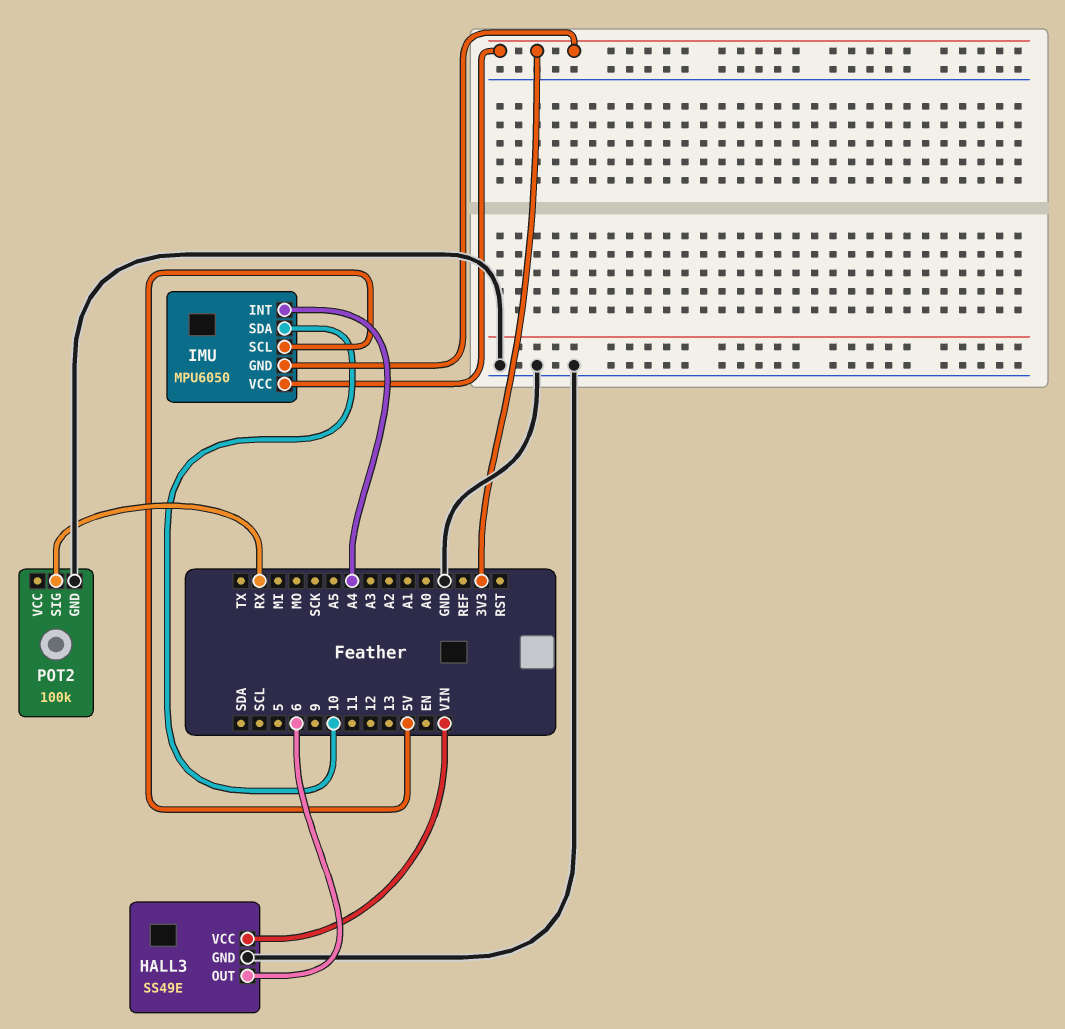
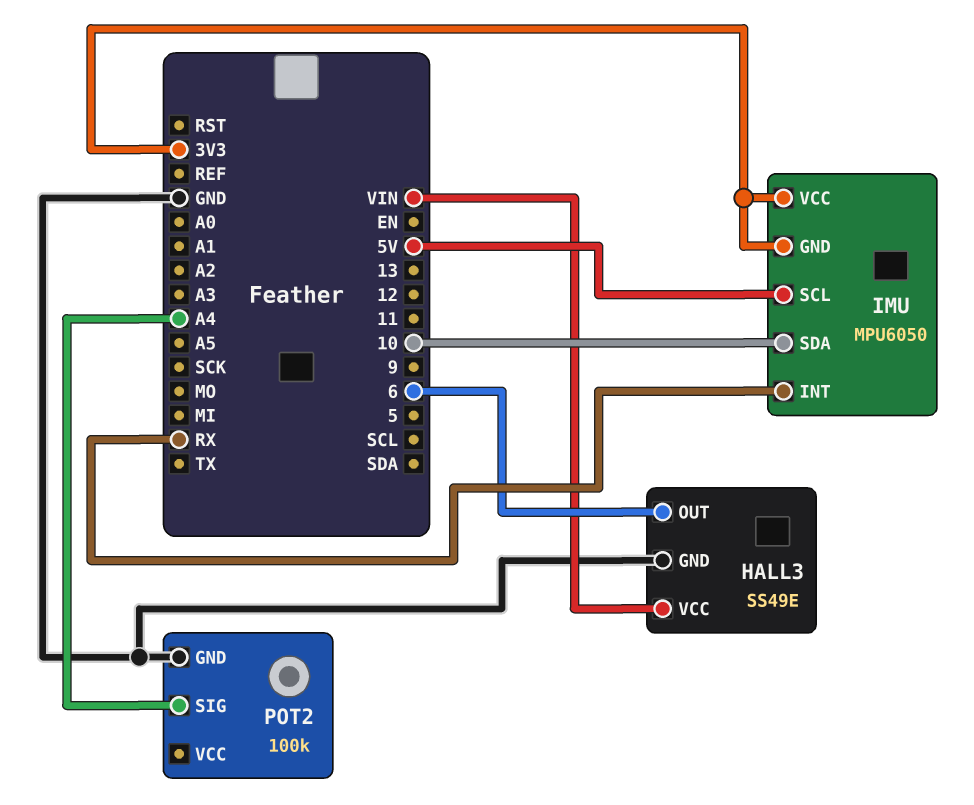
IMU pin INT: A4 -> RX
POT2 pin SIG: RX -> A4

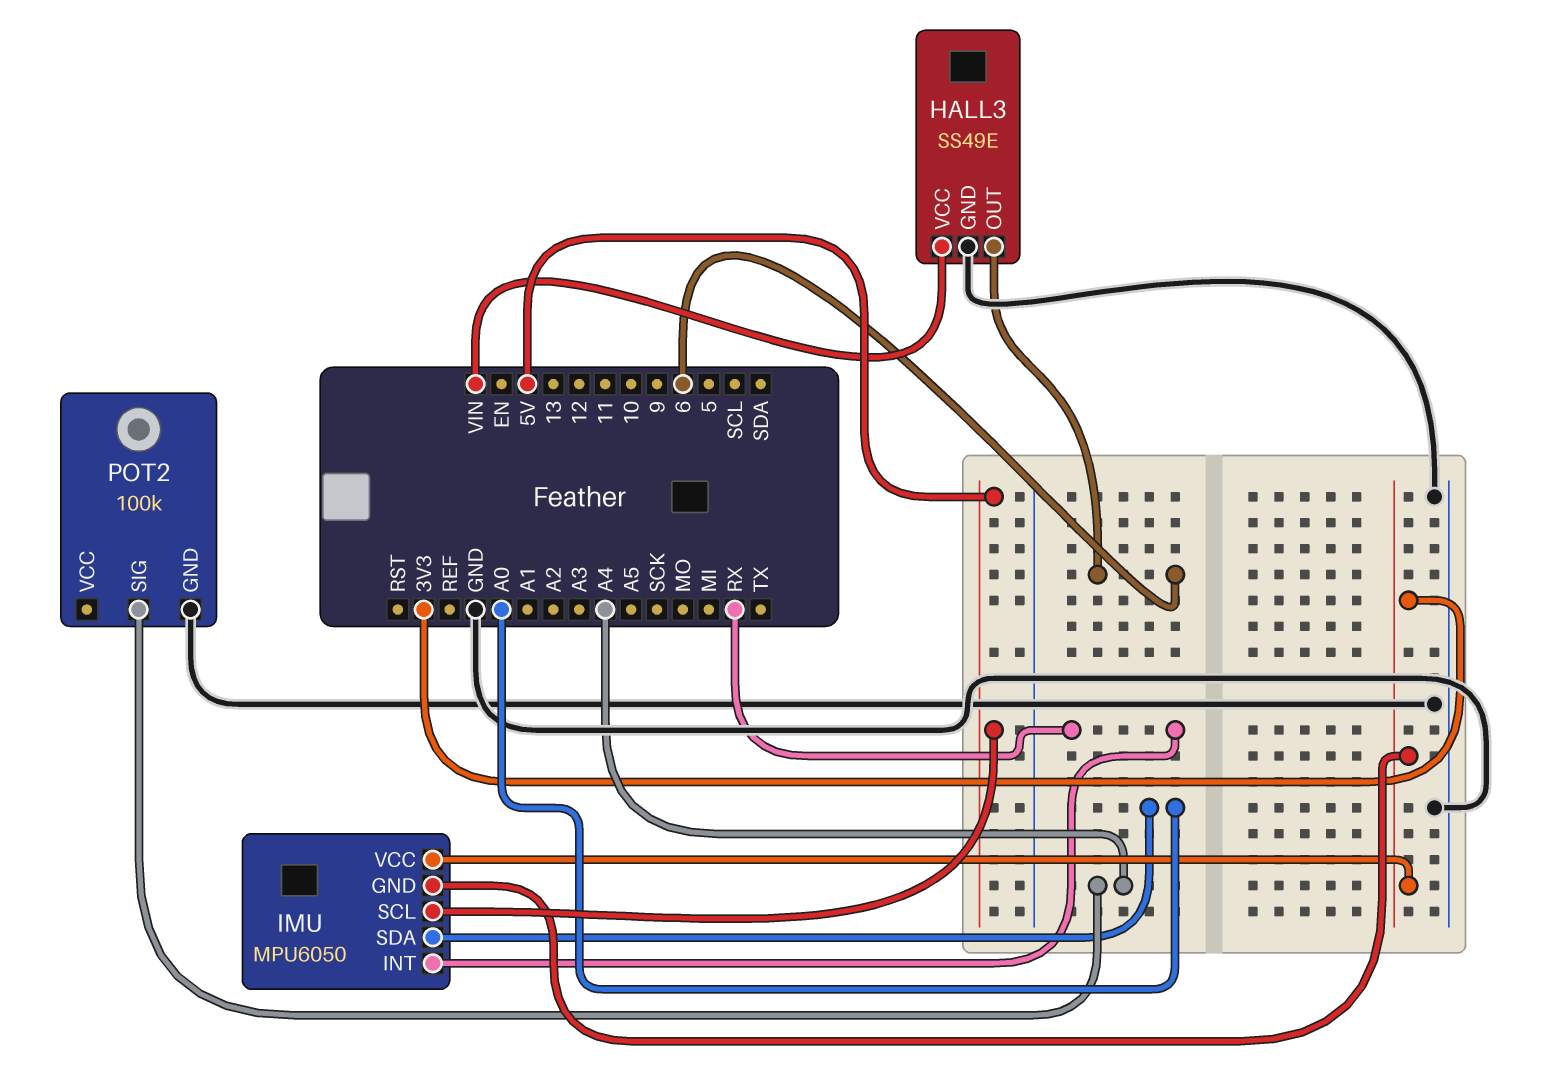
IMU pin SDA: 10 -> A0

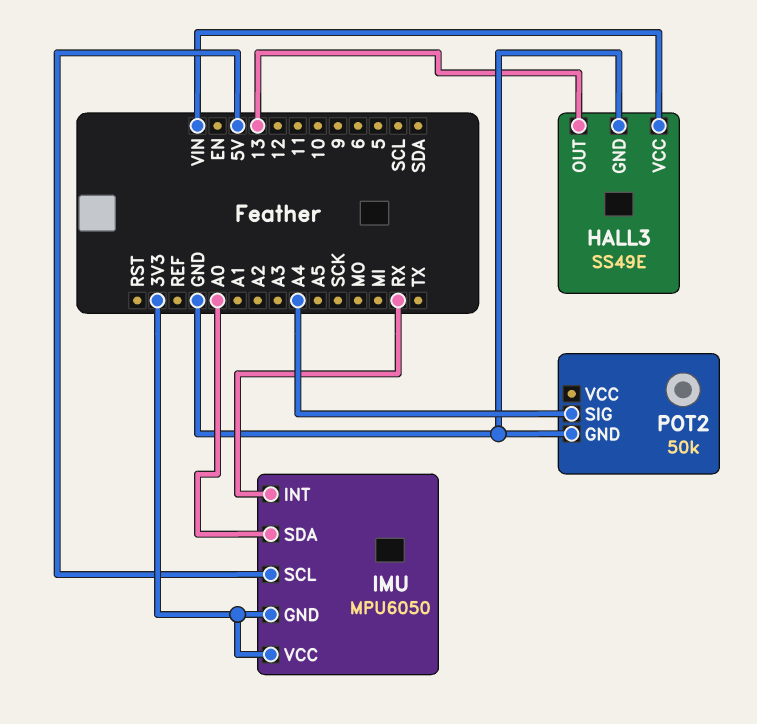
HALL3 pin OUT: 6 -> 13
POT2: 100k -> 50k

